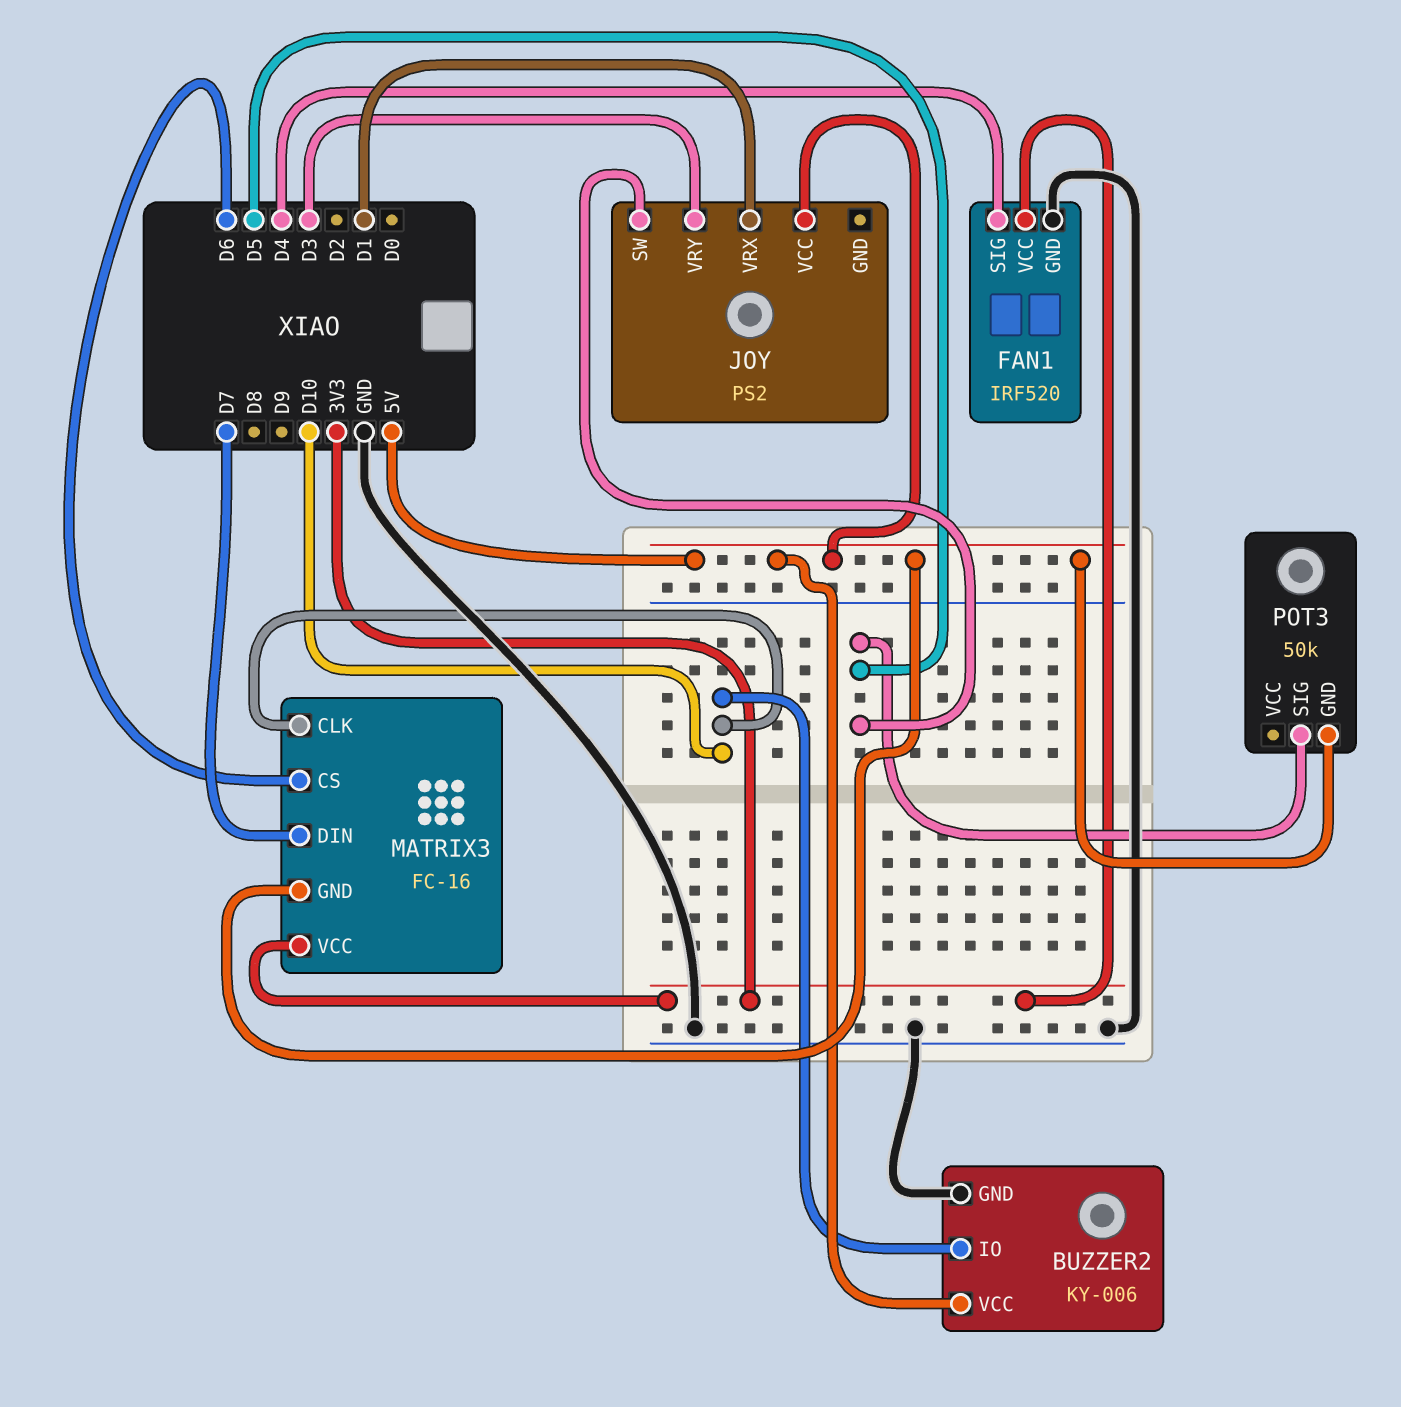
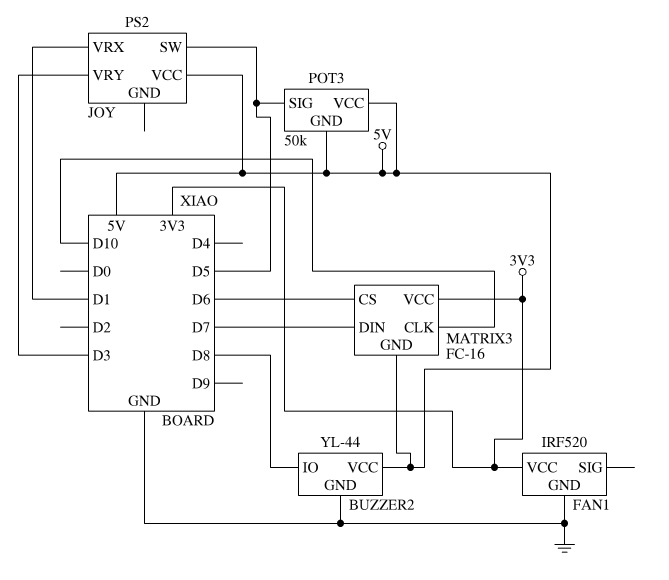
BUZZER2: KY-006 -> YL-44
BUZZER2 pin IO: D10 -> D8
FAN1 pin SIG: D4 -> none
POT3 pin VCC: none -> 5V

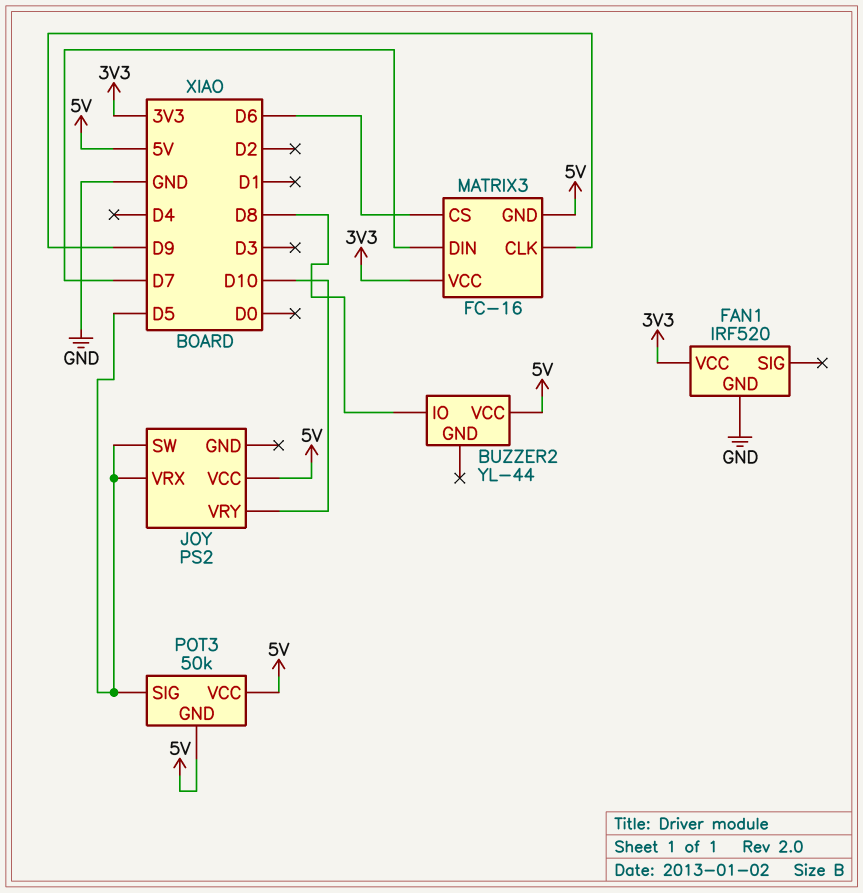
BUZZER2 pin GND: GND -> none
JOY pin VRX: D1 -> D5
JOY pin VRY: D3 -> D10
MATRIX3 pin CLK: D10 -> D9

